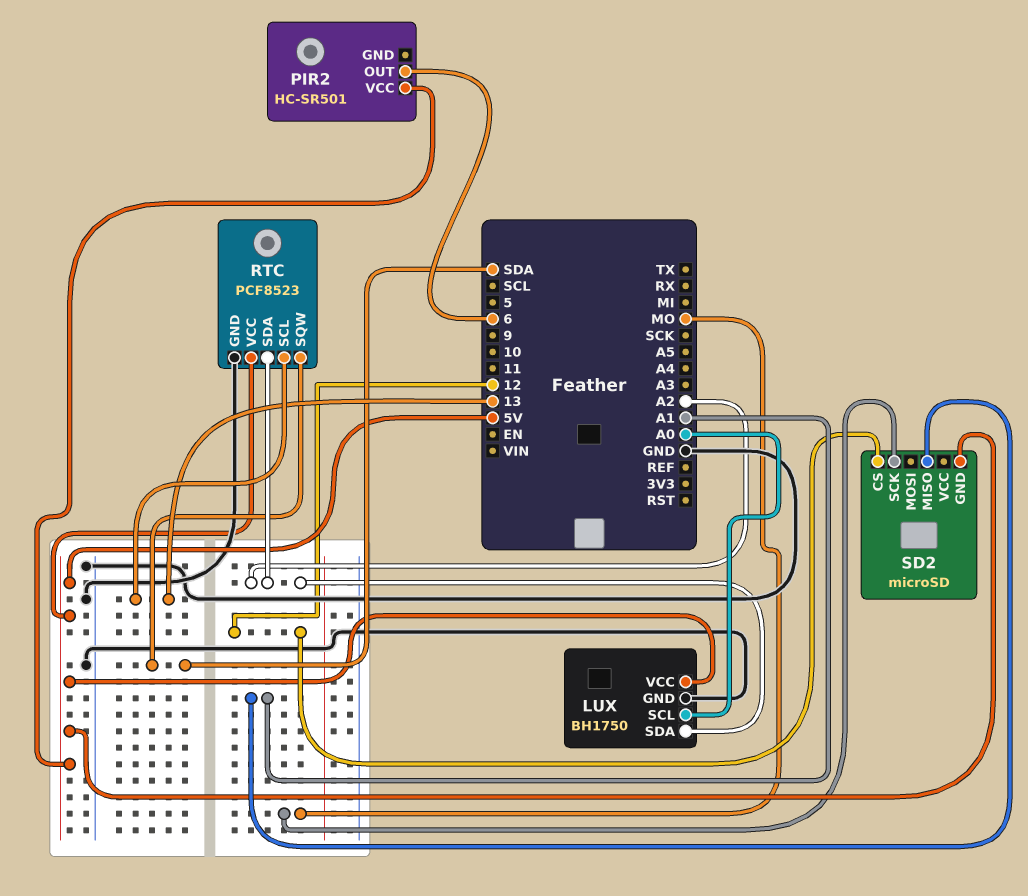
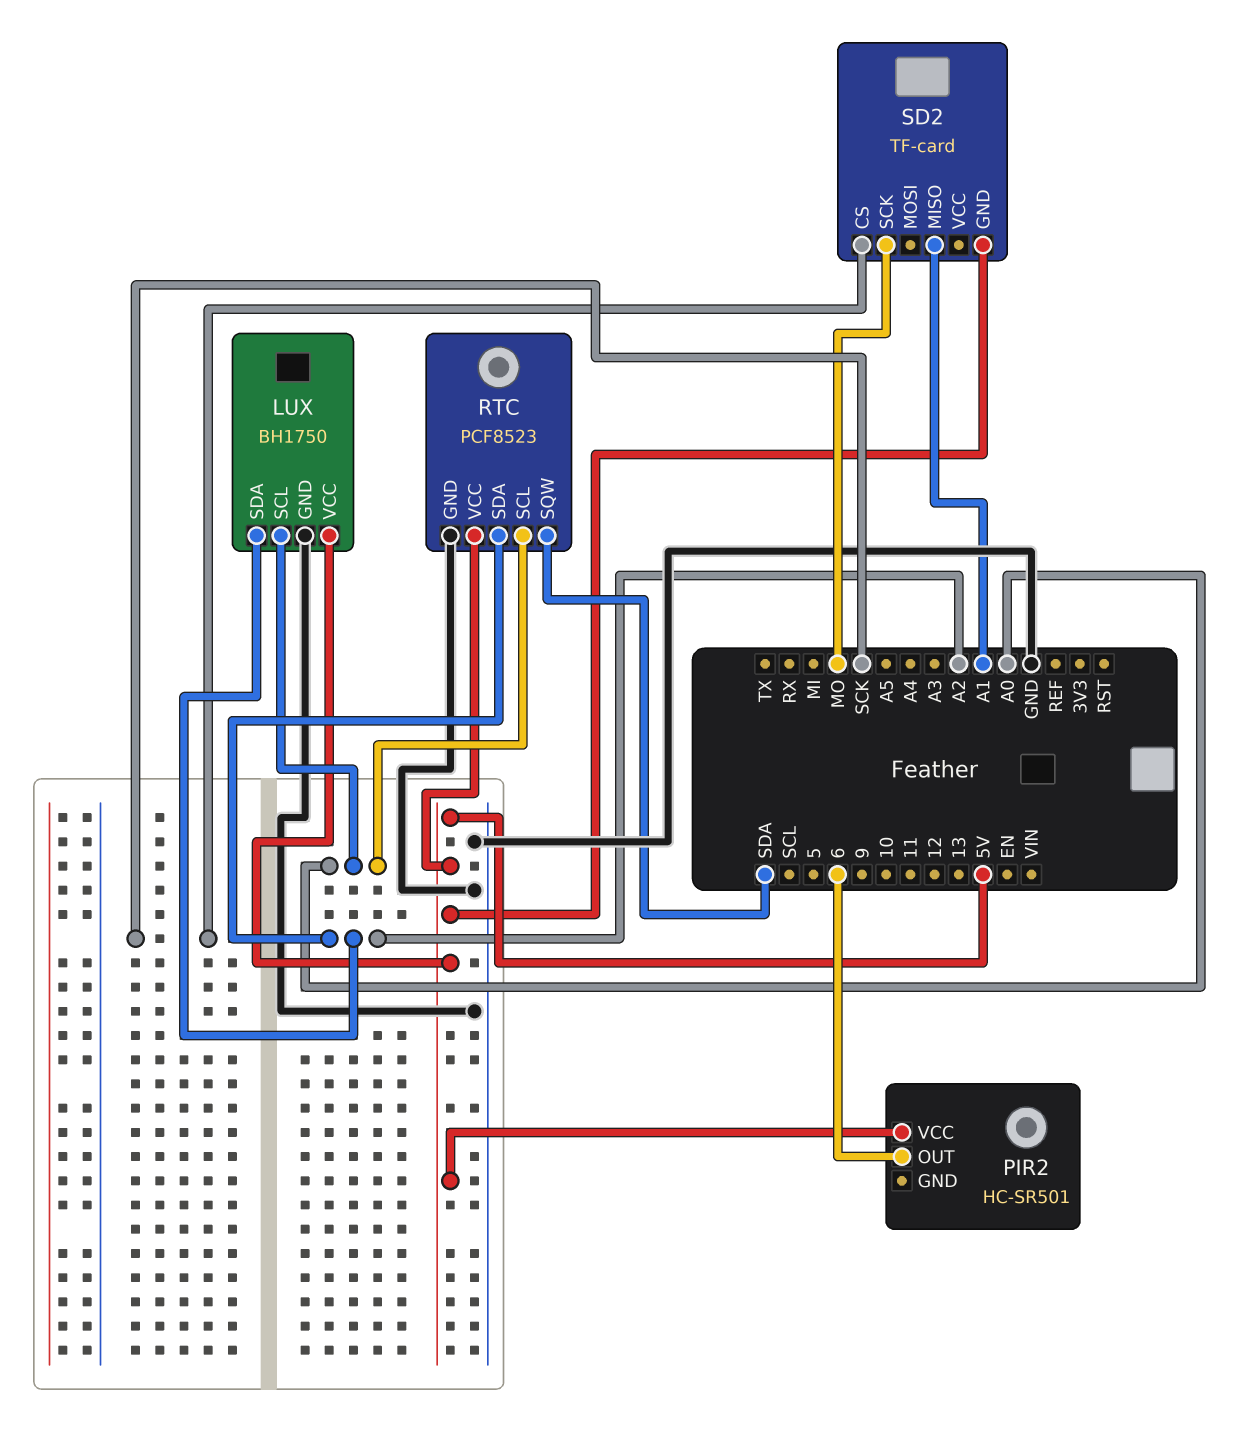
RTC pin SCL: 13 -> A0
SD2: microSD -> TF-card
SD2 pin CS: 12 -> SCK

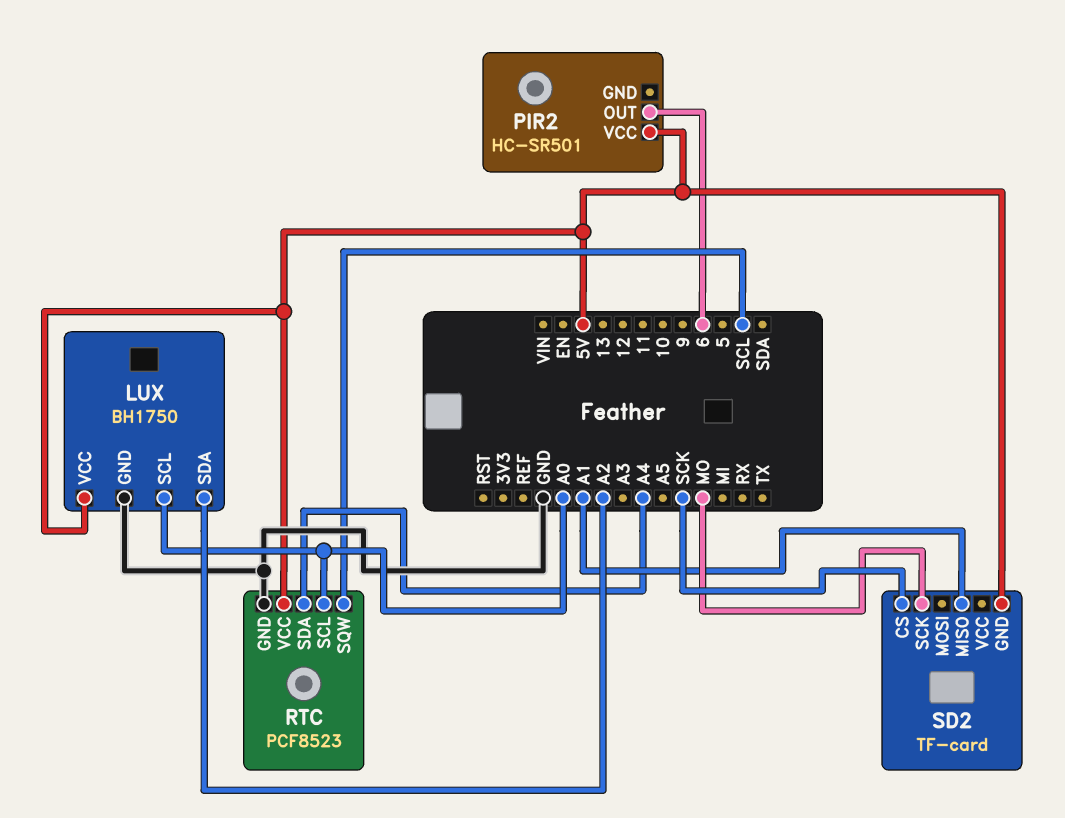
RTC pin SDA: A2 -> A4
RTC pin SQW: SDA -> SCL

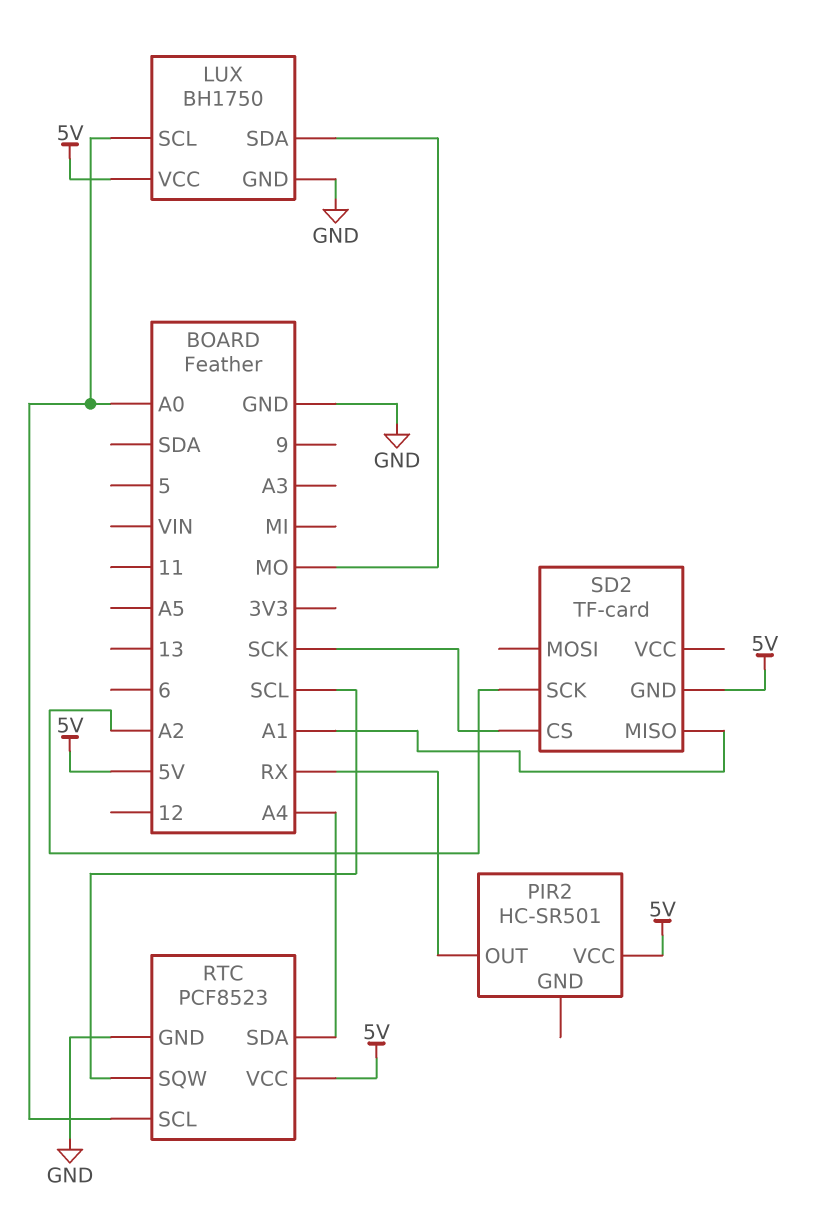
LUX pin SDA: A2 -> MO
PIR2 pin OUT: 6 -> RX
SD2 pin SCK: MO -> A2

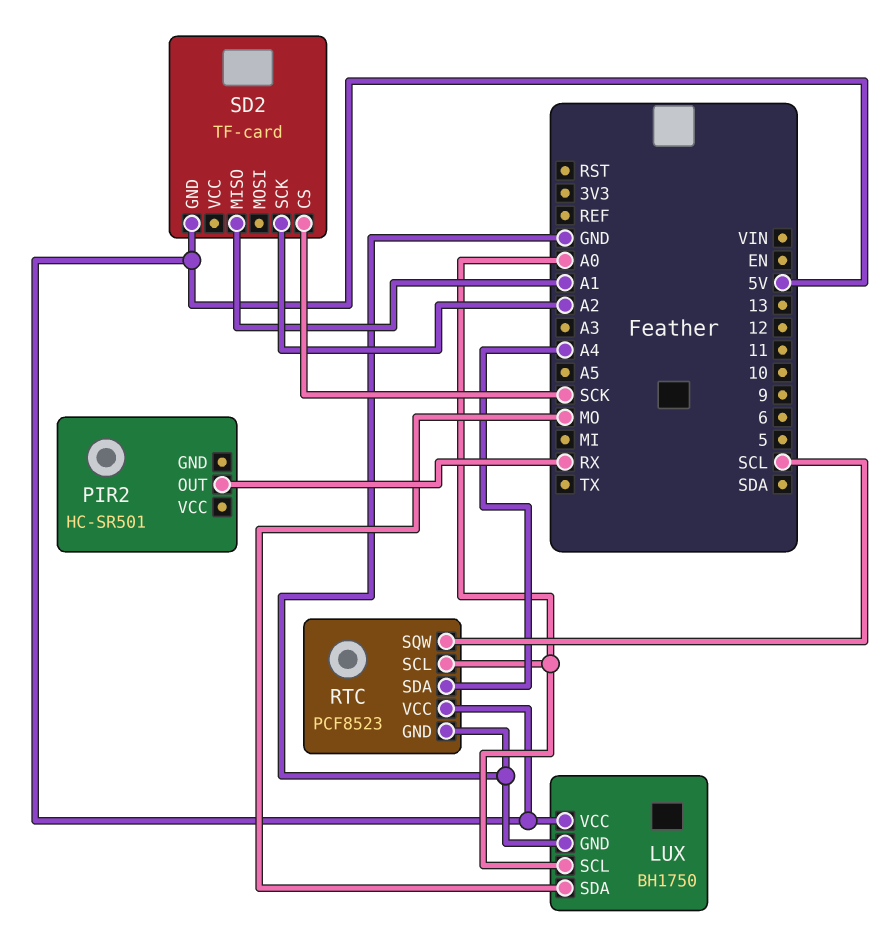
PIR2 pin VCC: 5V -> none

